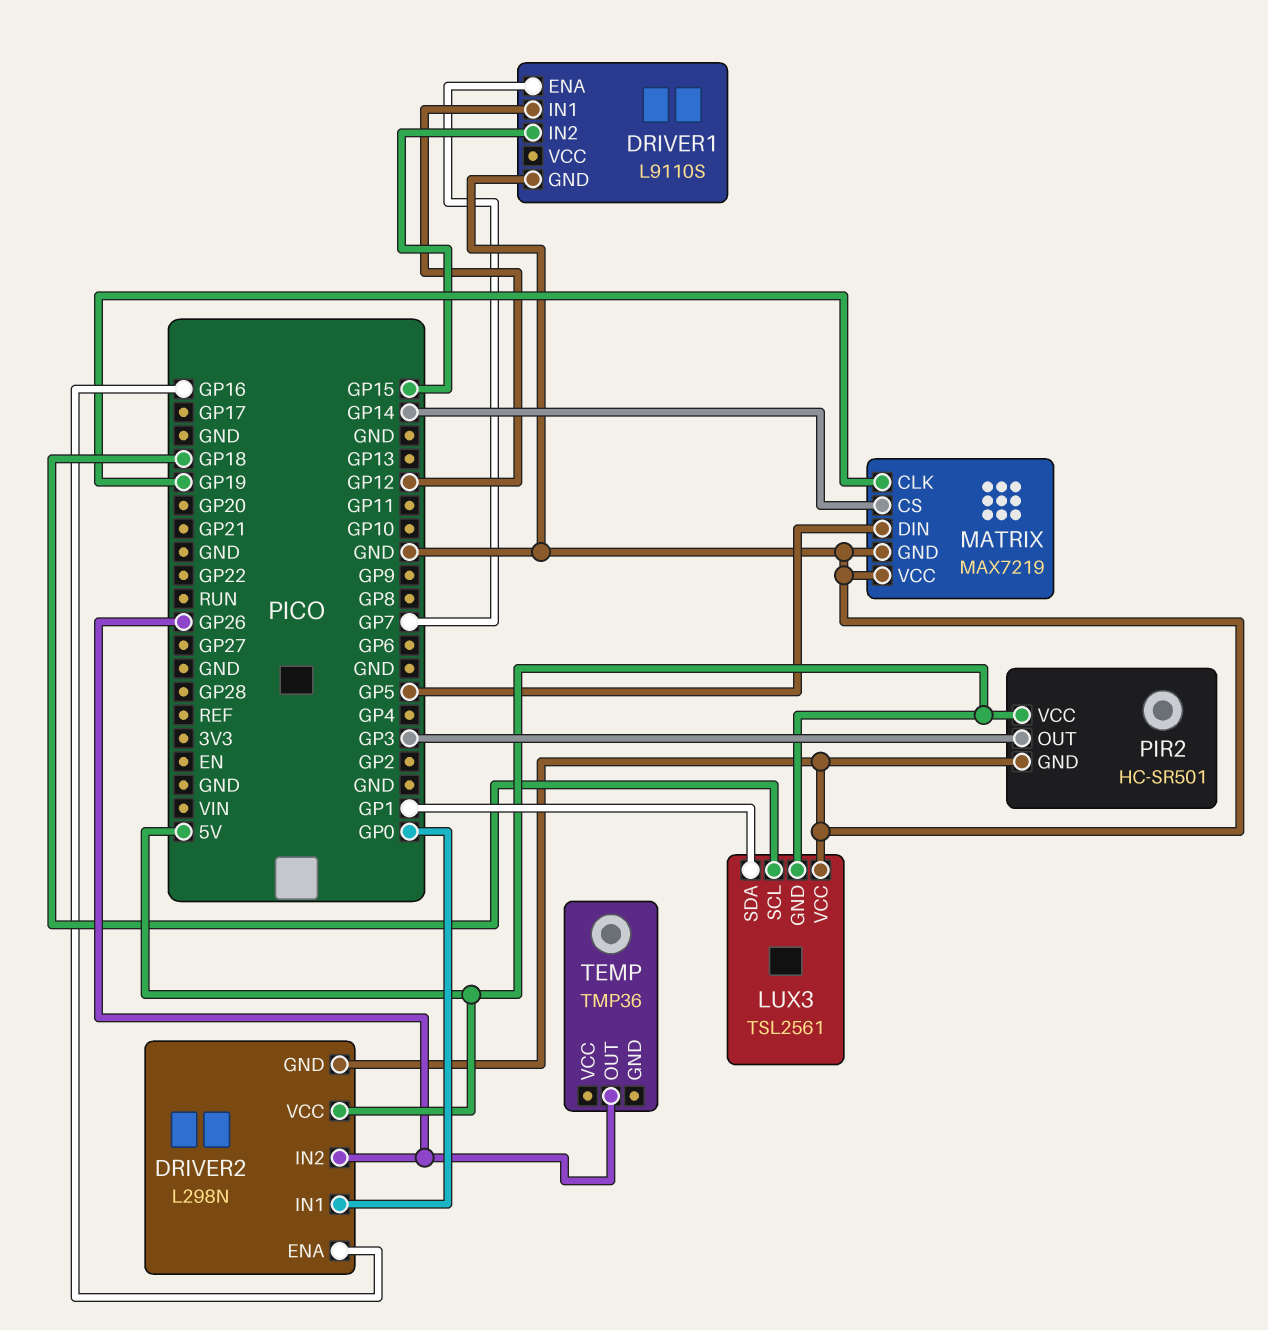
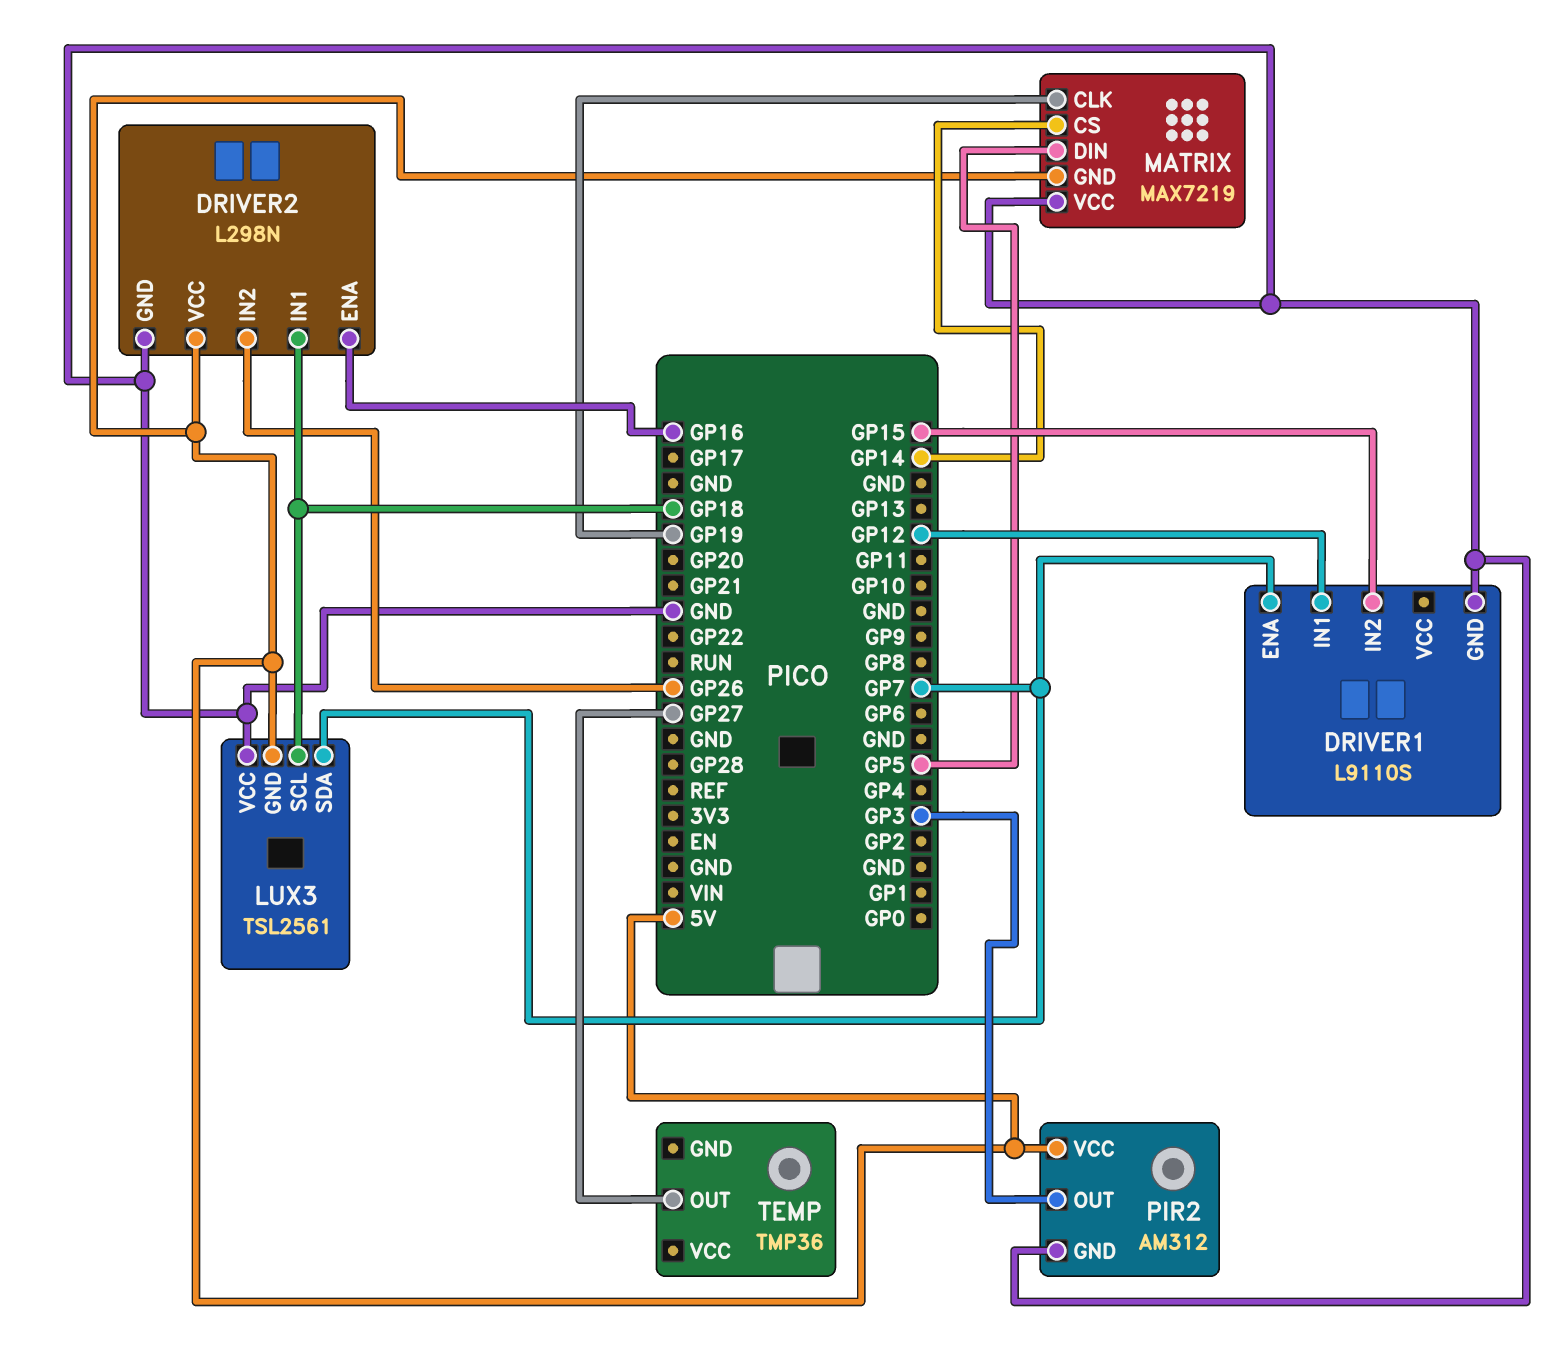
DRIVER2 pin IN1: GP0 -> GP18
LUX3 pin SDA: GP1 -> GP7
MATRIX pin GND: GND -> 5V
PIR2: HC-SR501 -> AM312
TEMP pin OUT: GP26 -> GP27

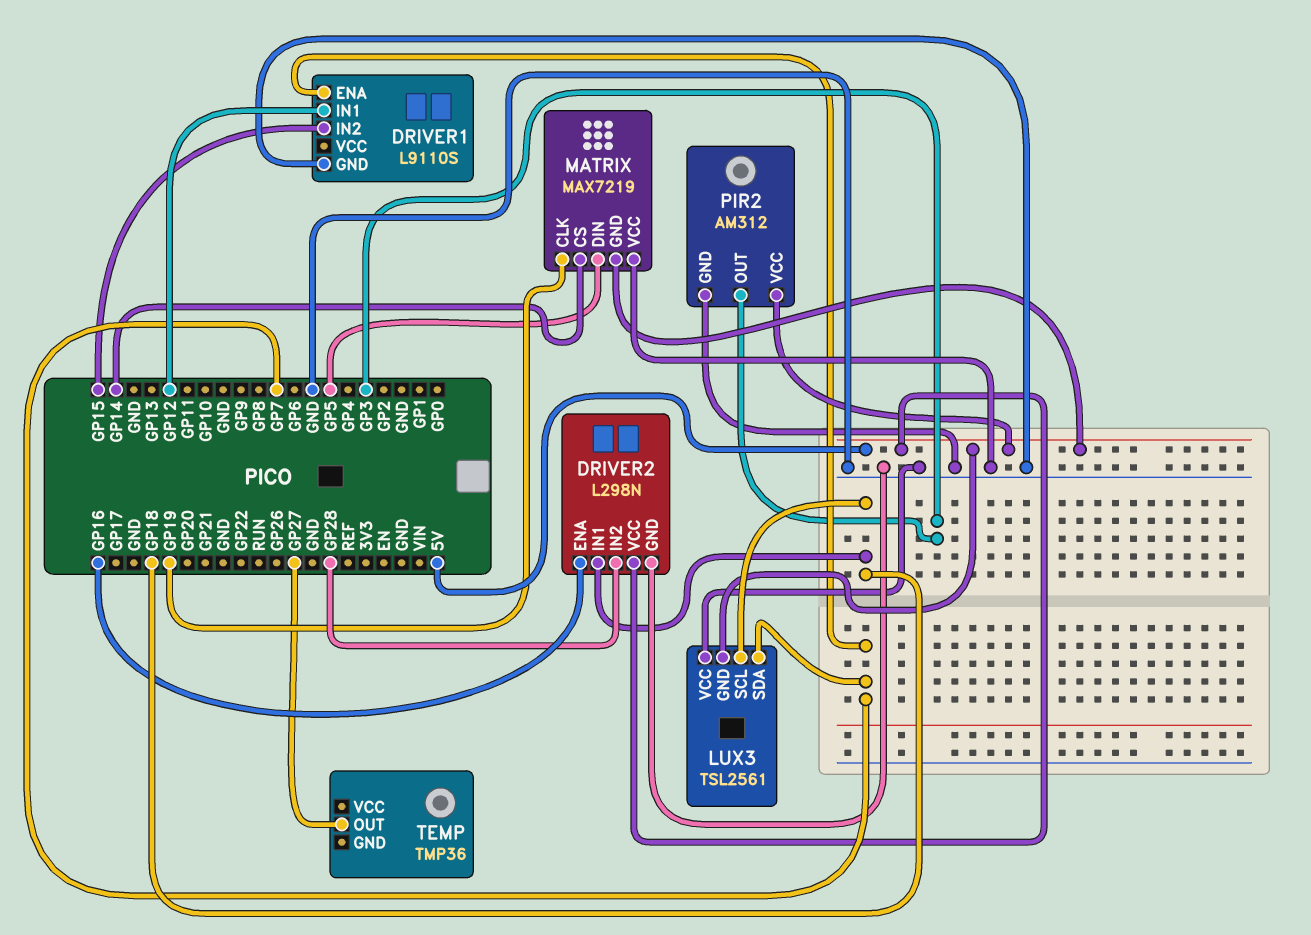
DRIVER2 pin IN2: GP26 -> GP28

